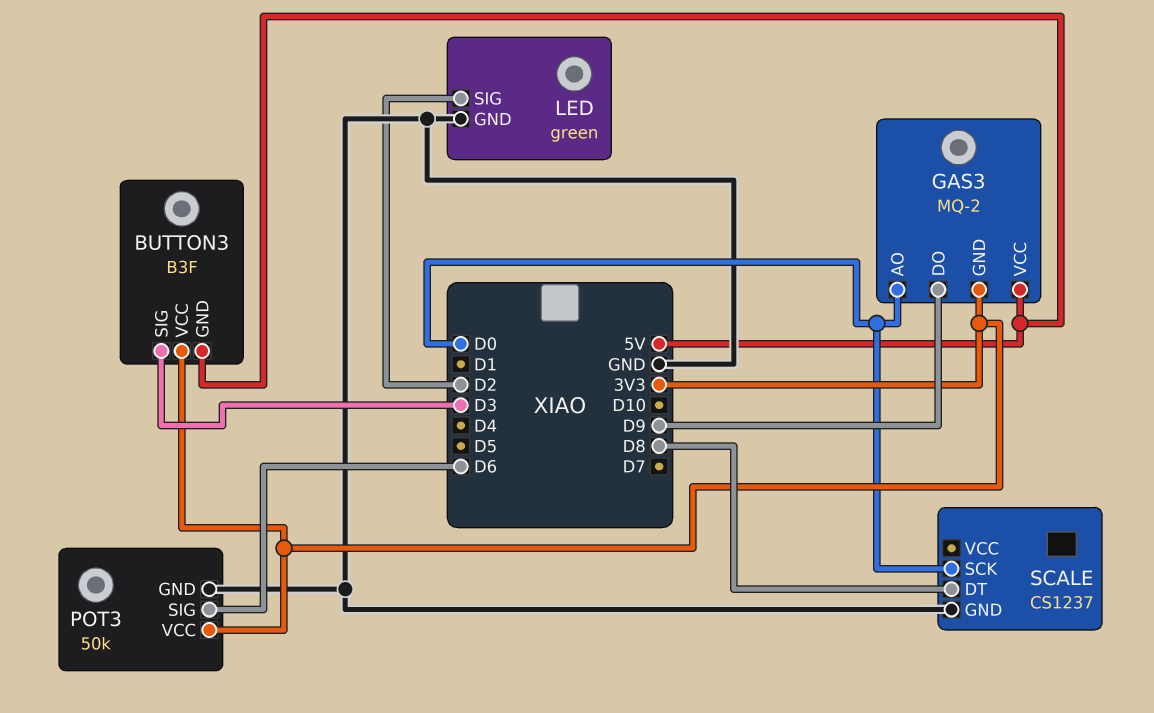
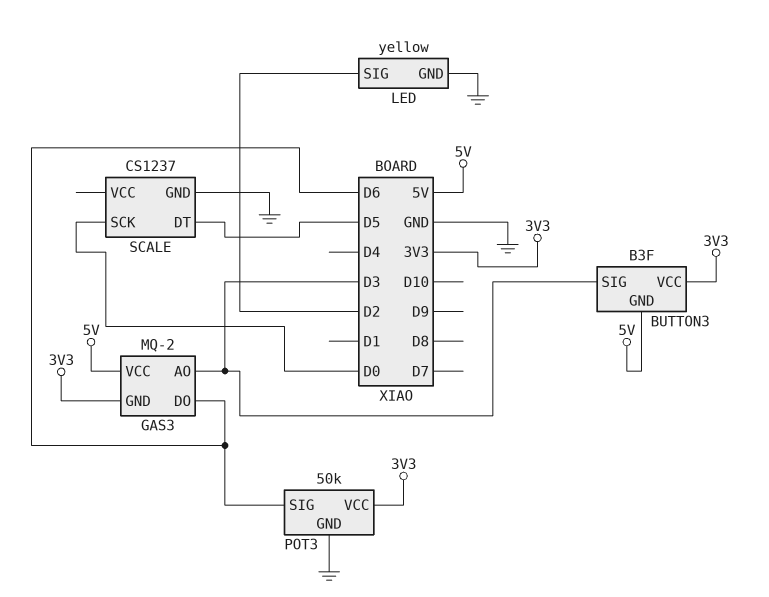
GAS3 pin AO: D0 -> D3
GAS3 pin DO: D9 -> D6
LED: green -> yellow
SCALE pin DT: D8 -> D5

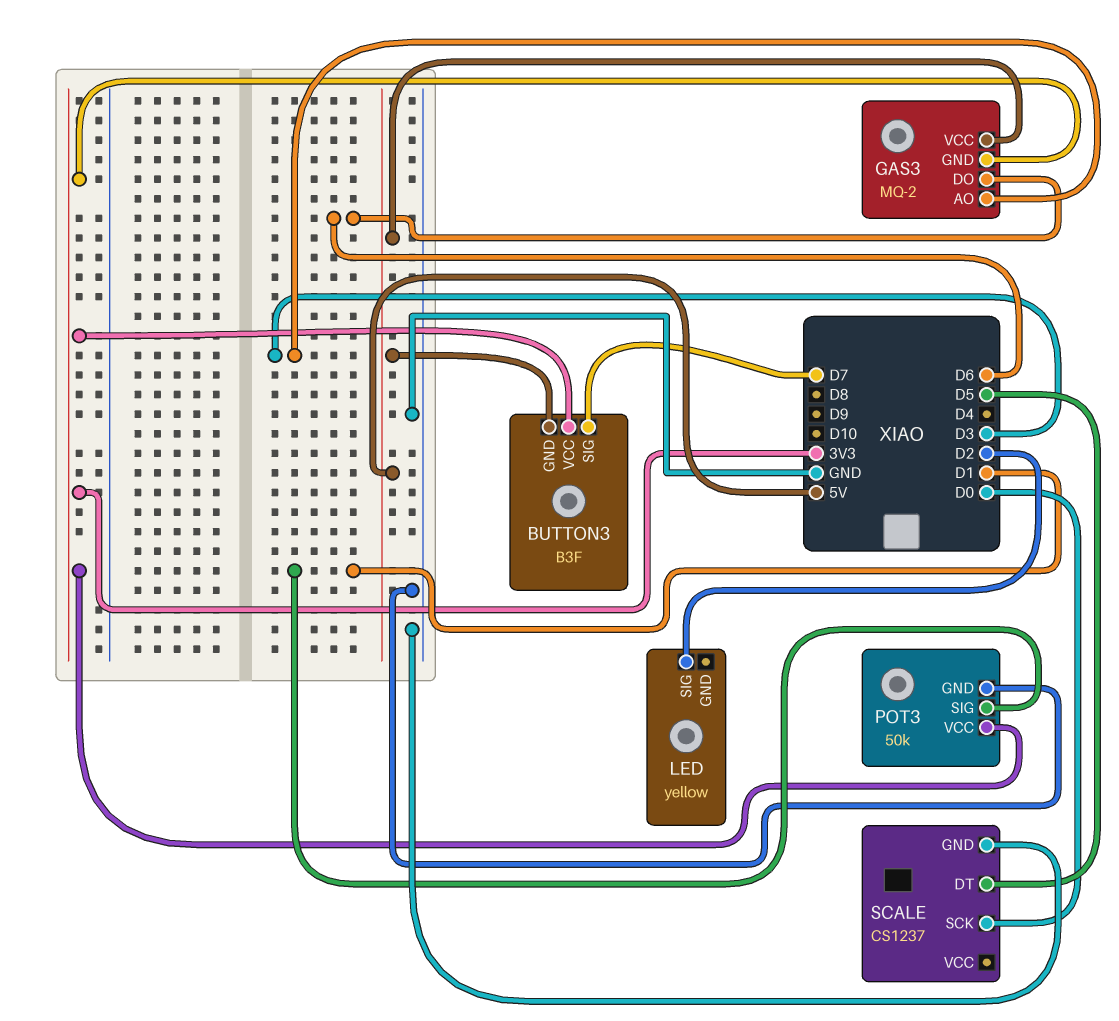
BUTTON3 pin SIG: D3 -> D7
LED pin GND: GND -> none
POT3 pin SIG: D6 -> D1

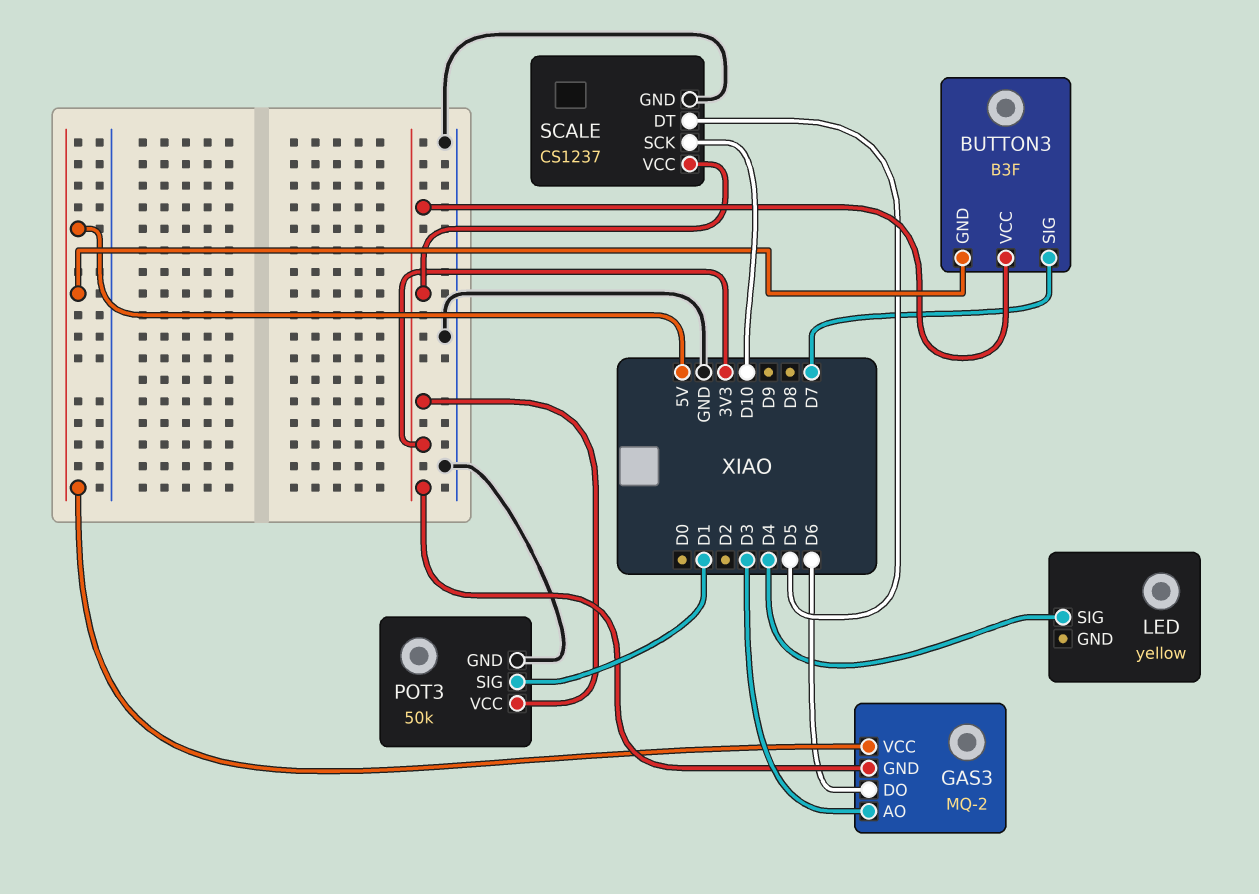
LED pin SIG: D2 -> D4
SCALE pin SCK: D0 -> D10
SCALE pin VCC: none -> 3V3

